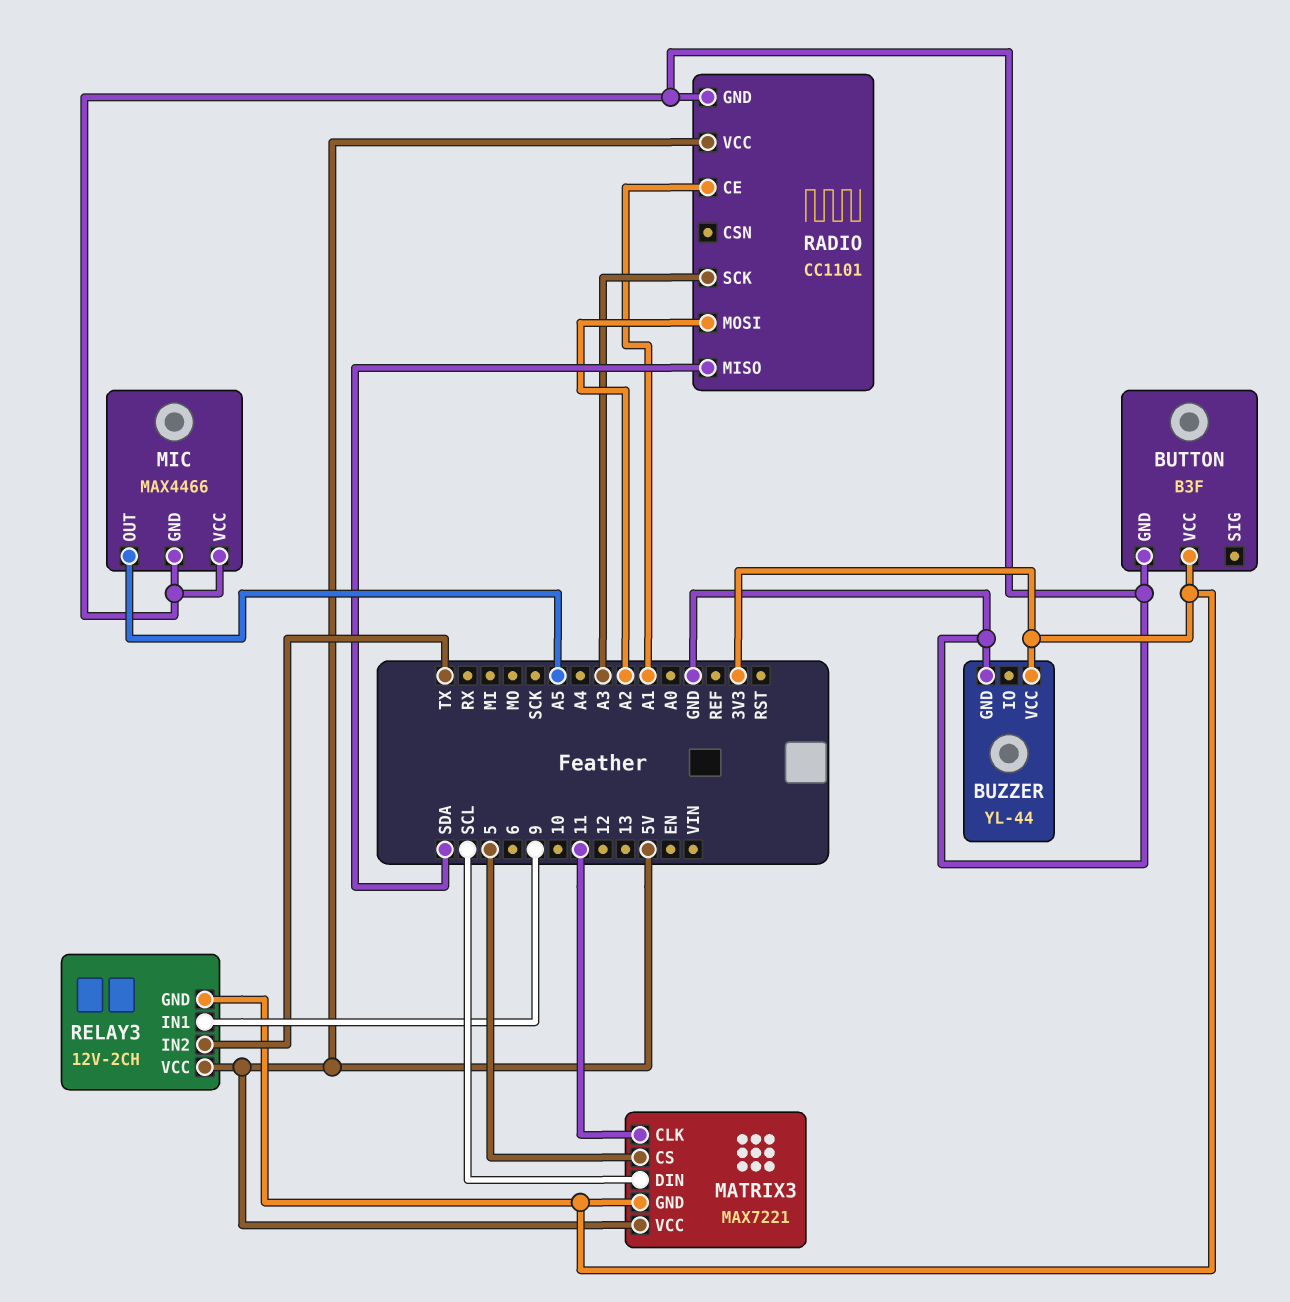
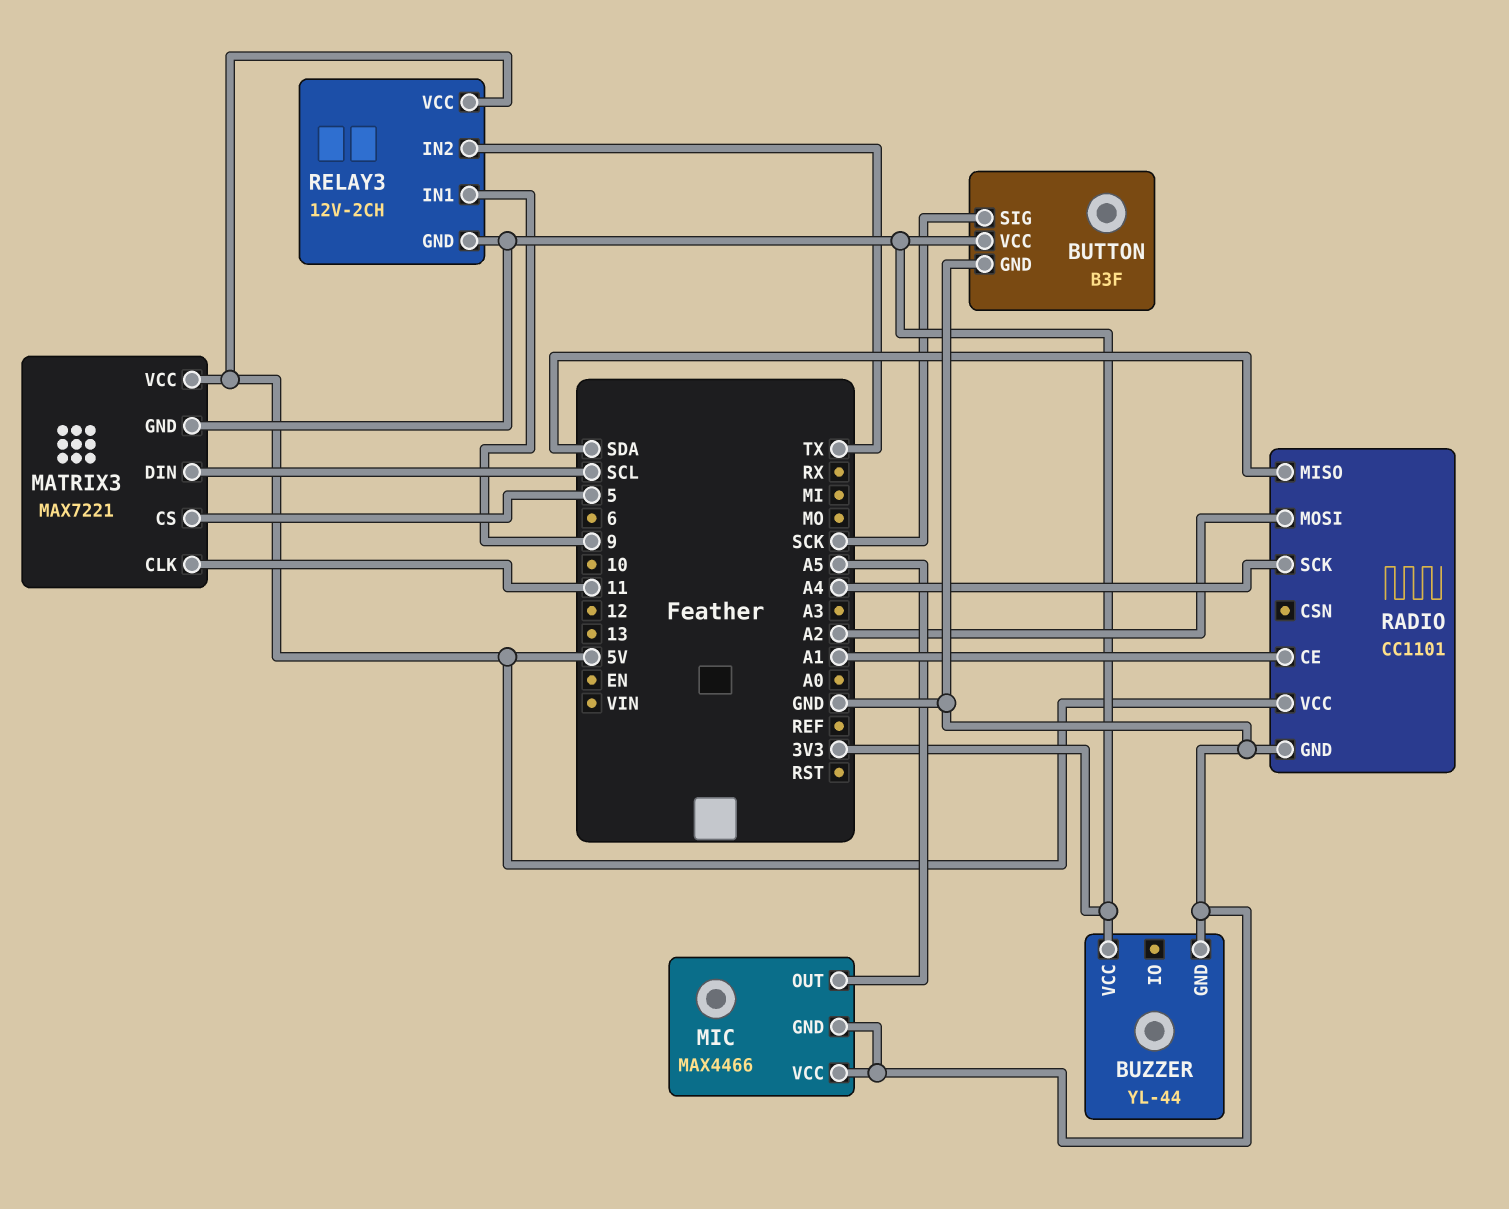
BUTTON pin SIG: none -> SCK
RADIO pin SCK: A3 -> A4

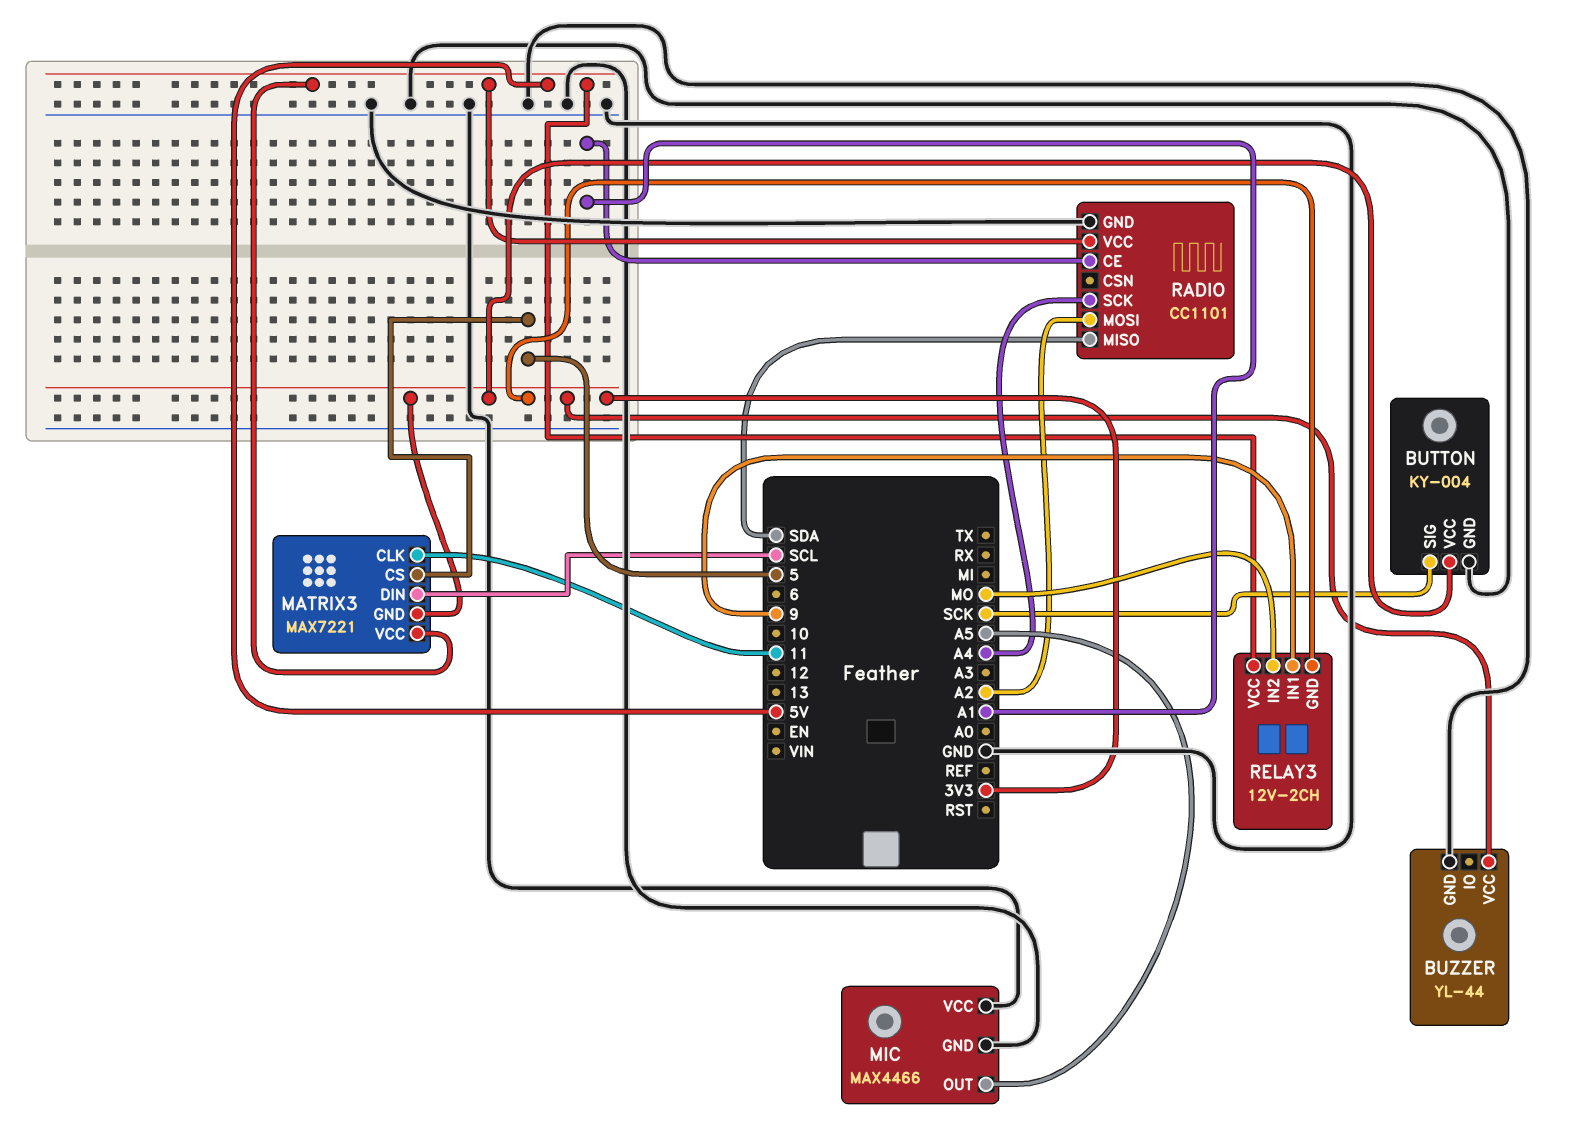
BUTTON: B3F -> KY-004
RELAY3 pin IN2: TX -> MO

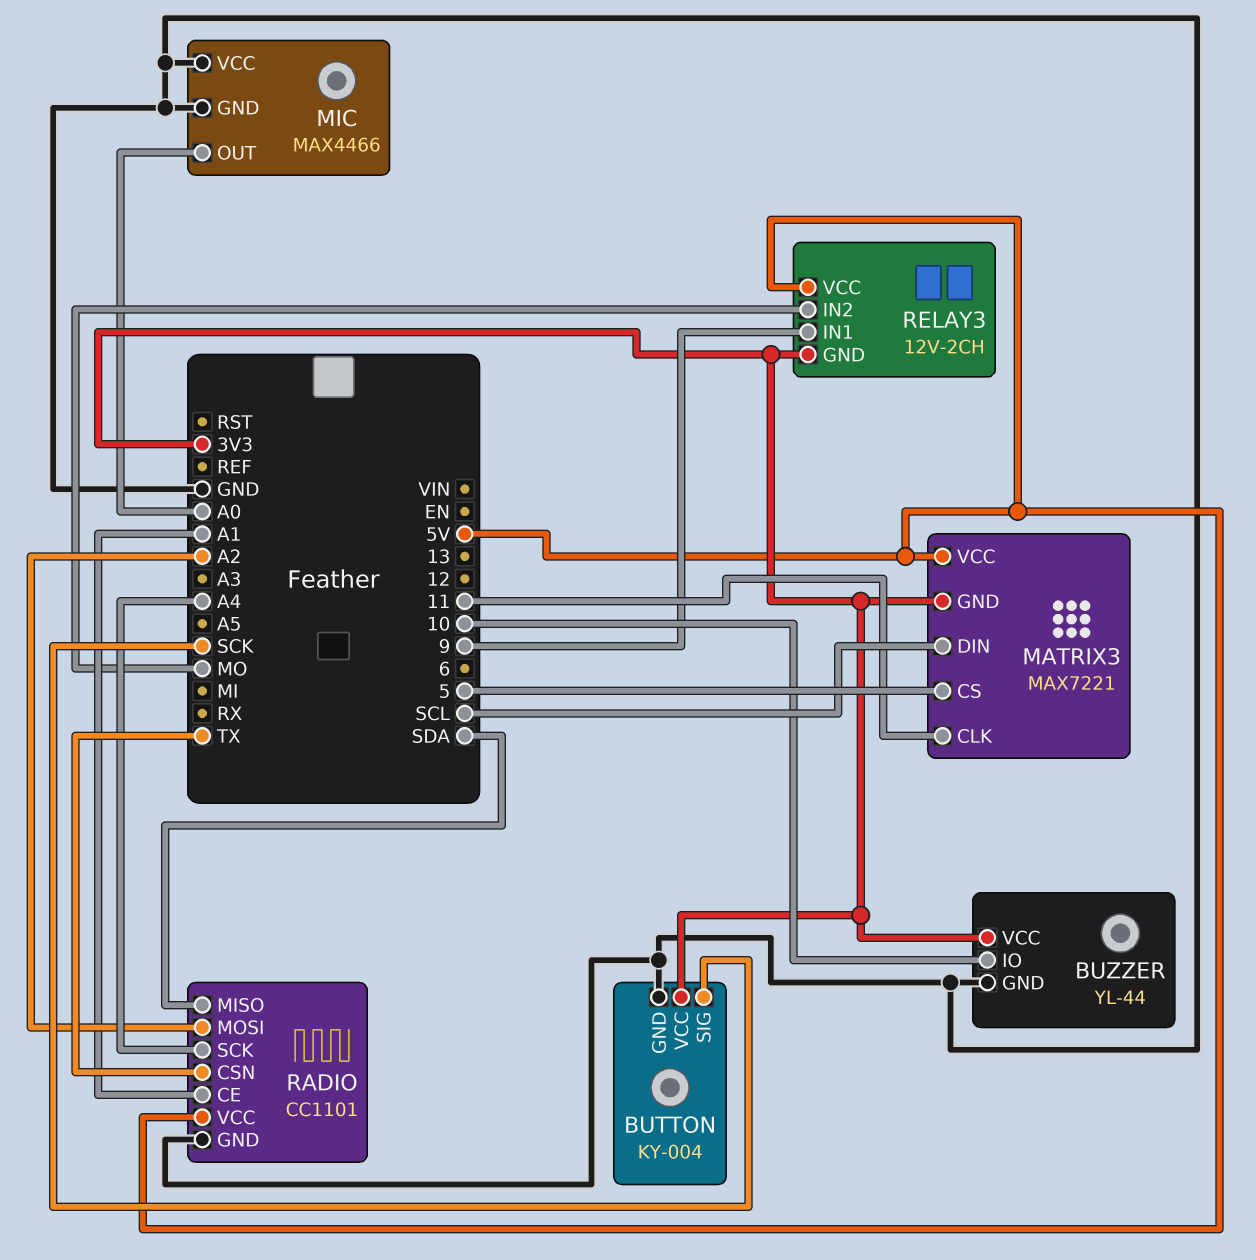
BUZZER pin IO: none -> 10
MIC pin OUT: A5 -> A0
RADIO pin CSN: none -> TX

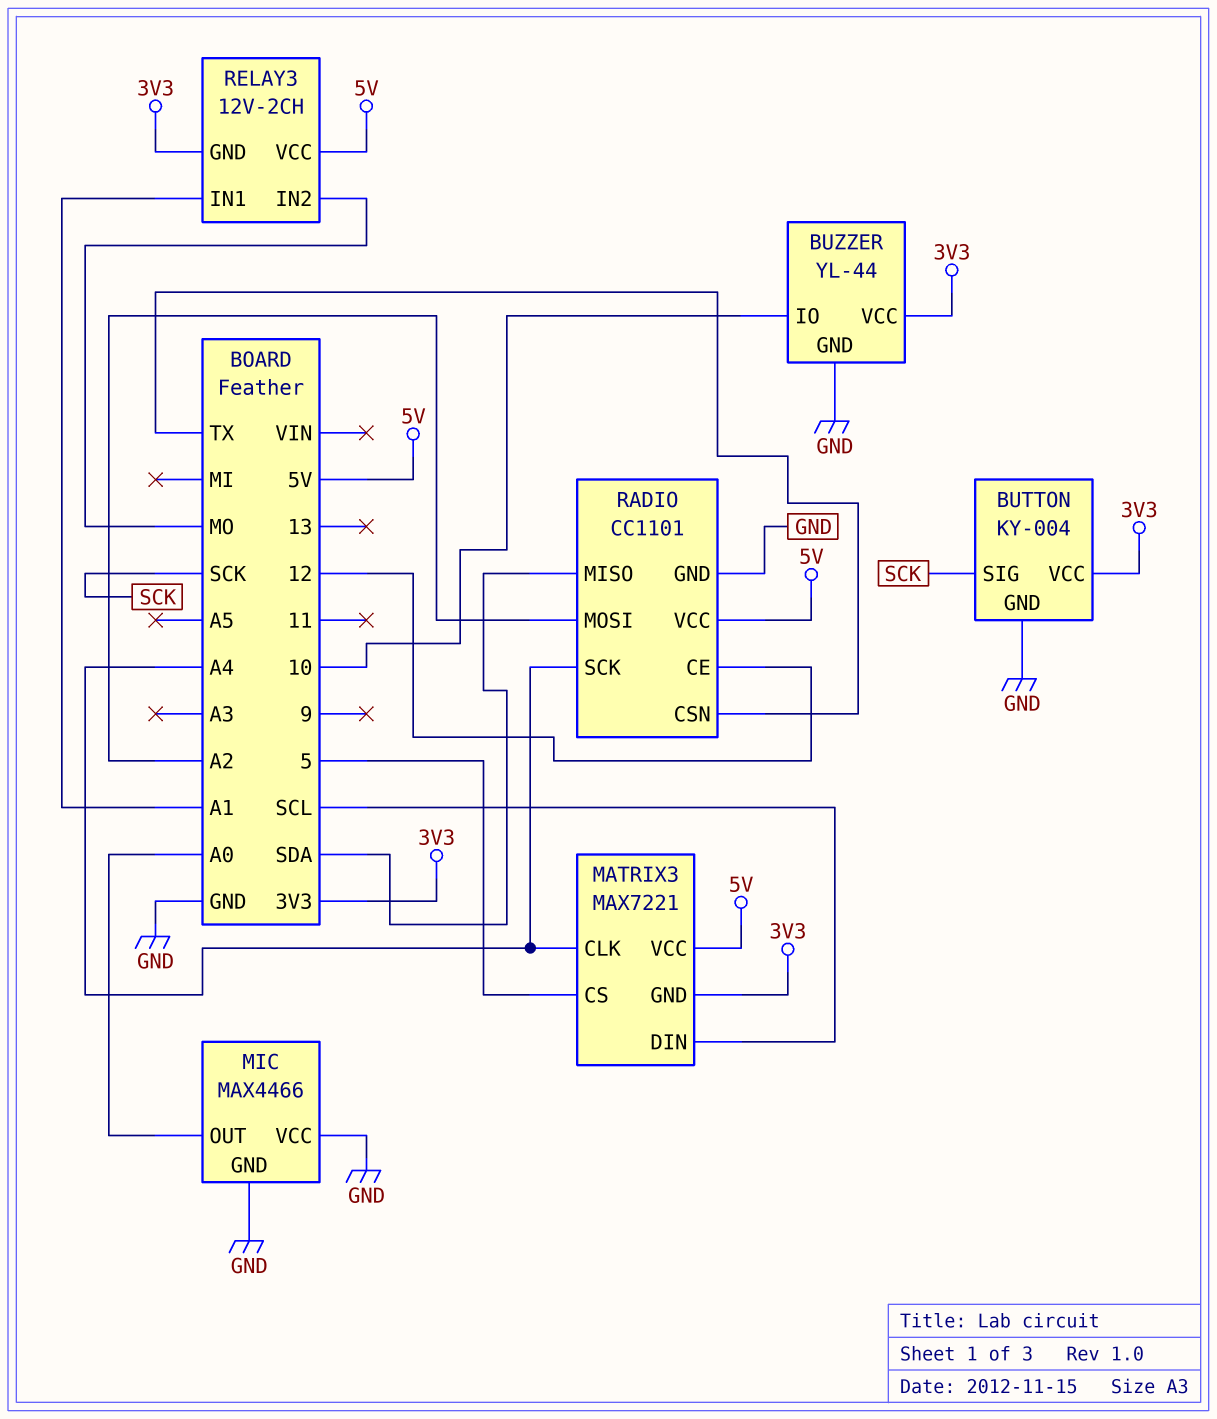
MATRIX3 pin CLK: 11 -> A4
RADIO pin CE: A1 -> 12
RELAY3 pin IN1: 9 -> A1

